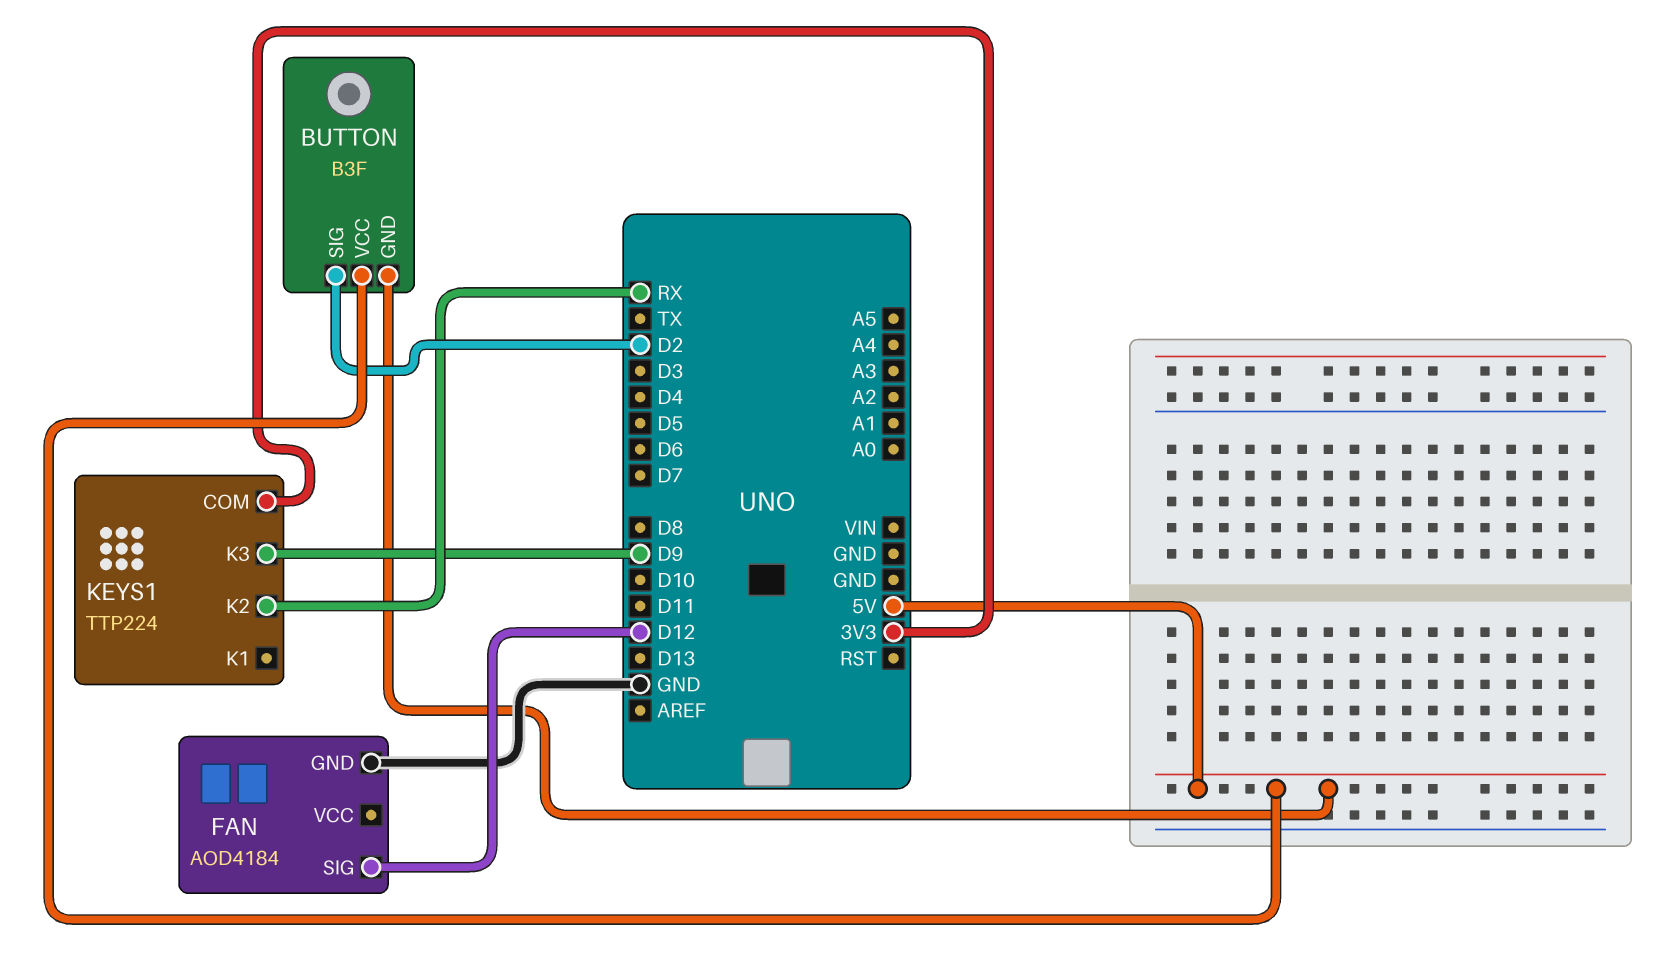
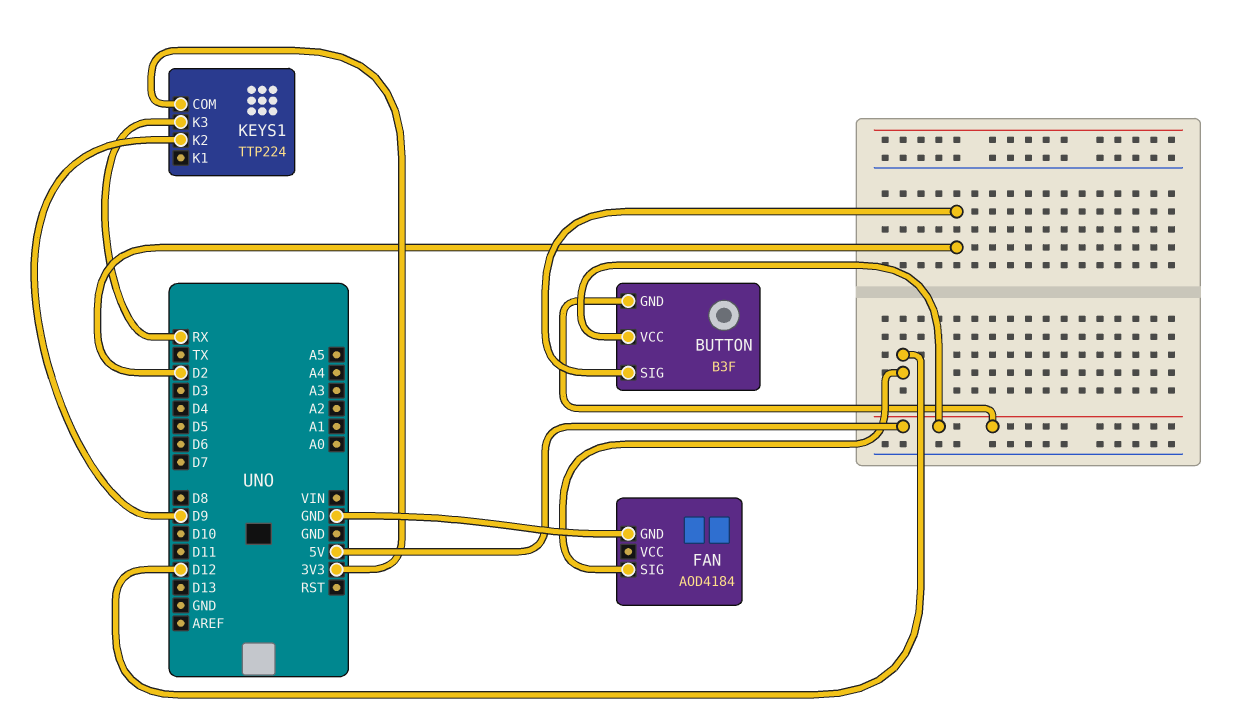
KEYS1 pin K2: RX -> D9
KEYS1 pin K3: D9 -> RX

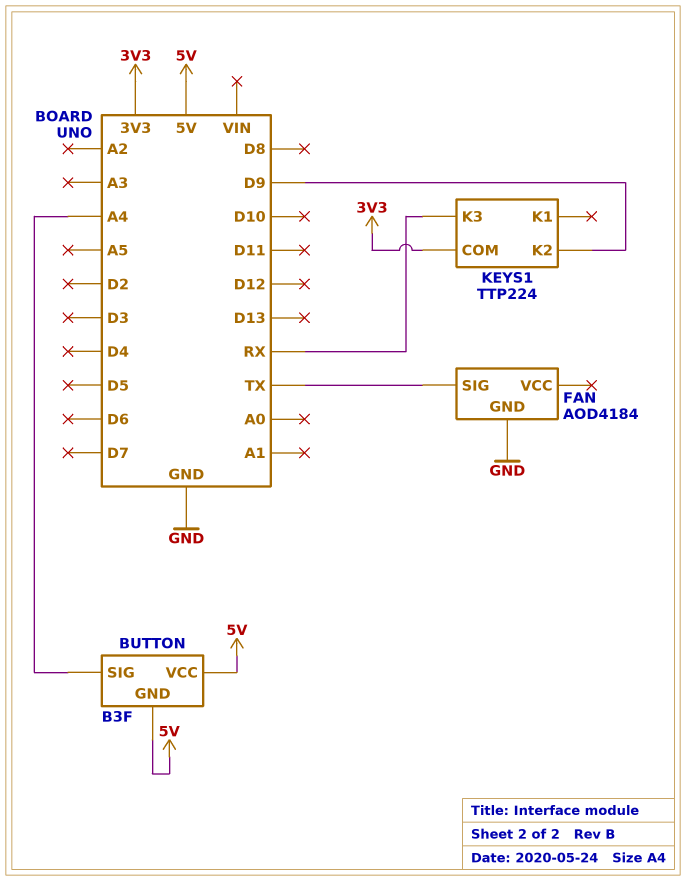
BUTTON pin SIG: D2 -> A4
FAN pin SIG: D12 -> TX

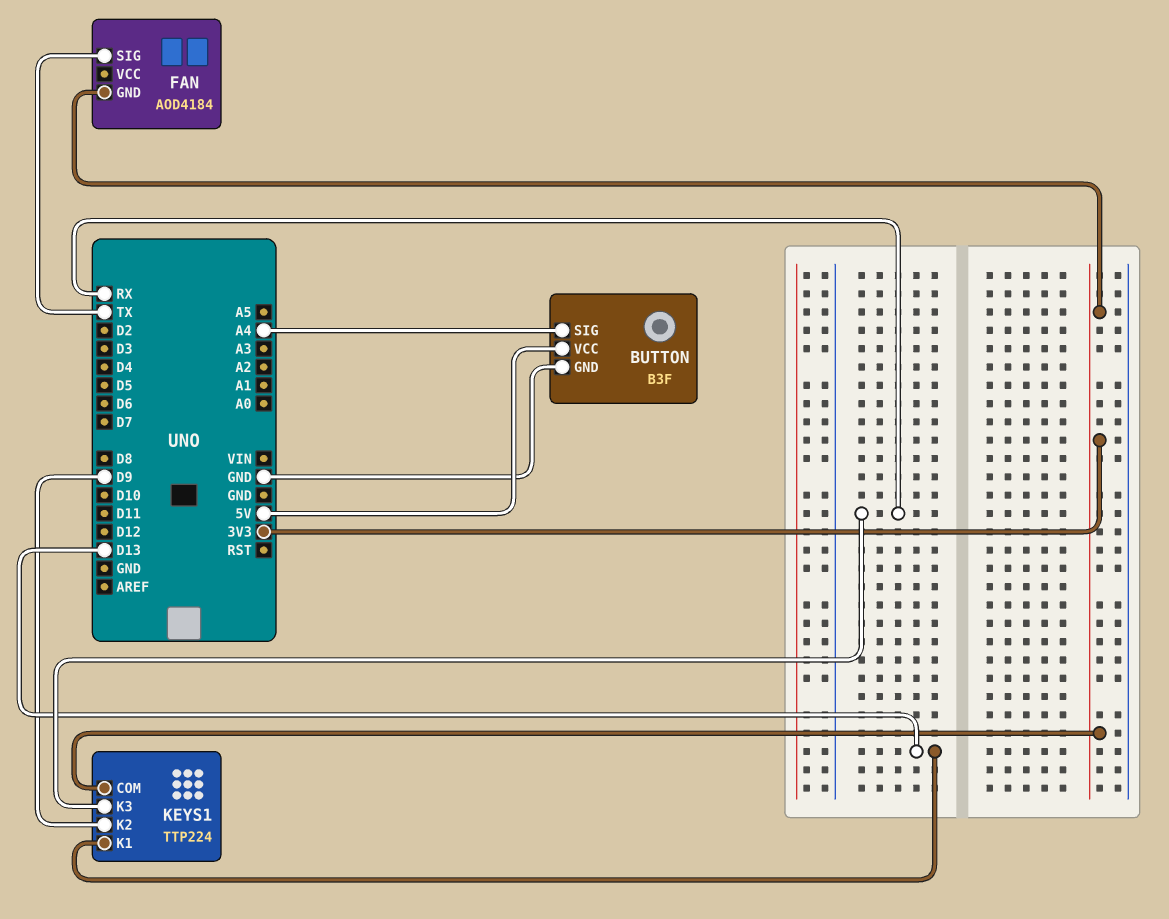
BUTTON pin GND: 5V -> GND
FAN pin GND: GND -> 3V3
KEYS1 pin K1: none -> D13

